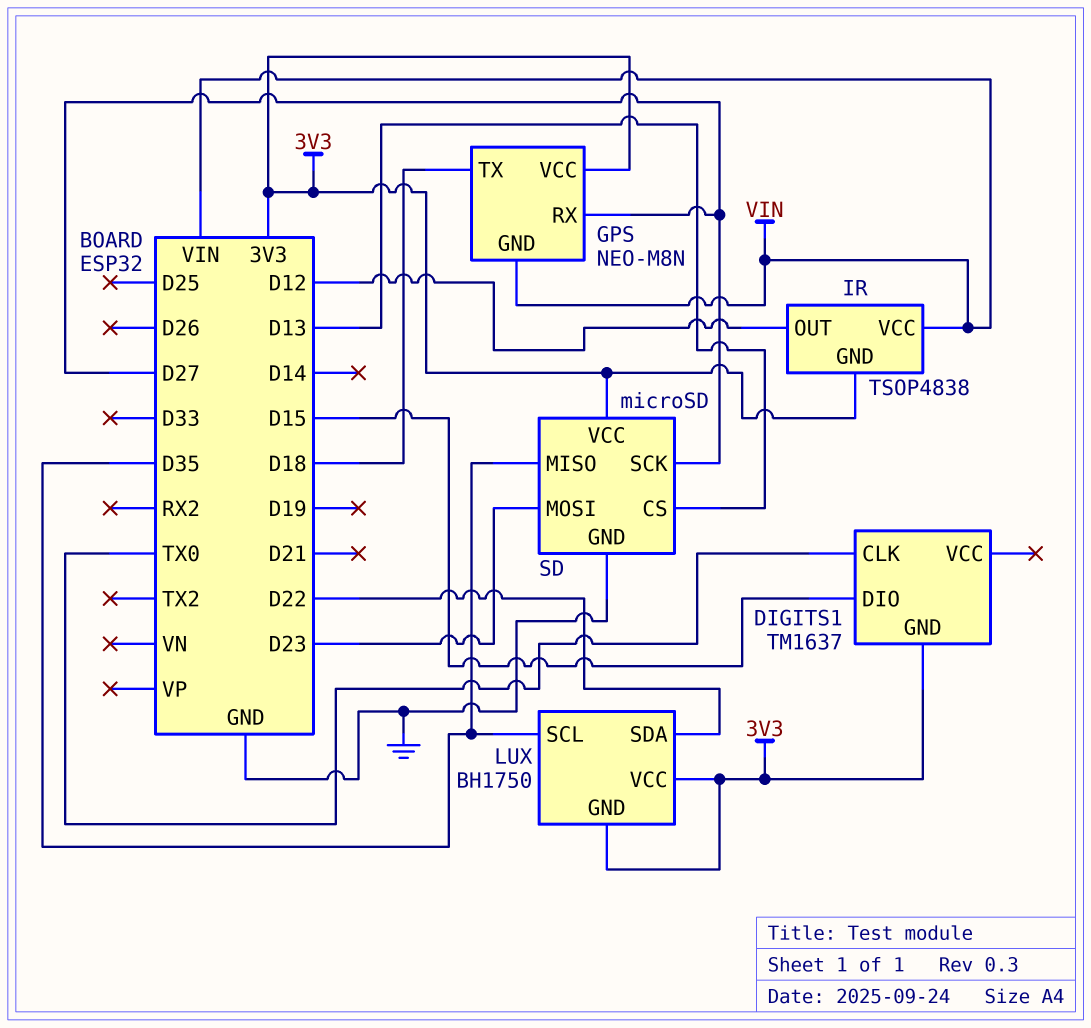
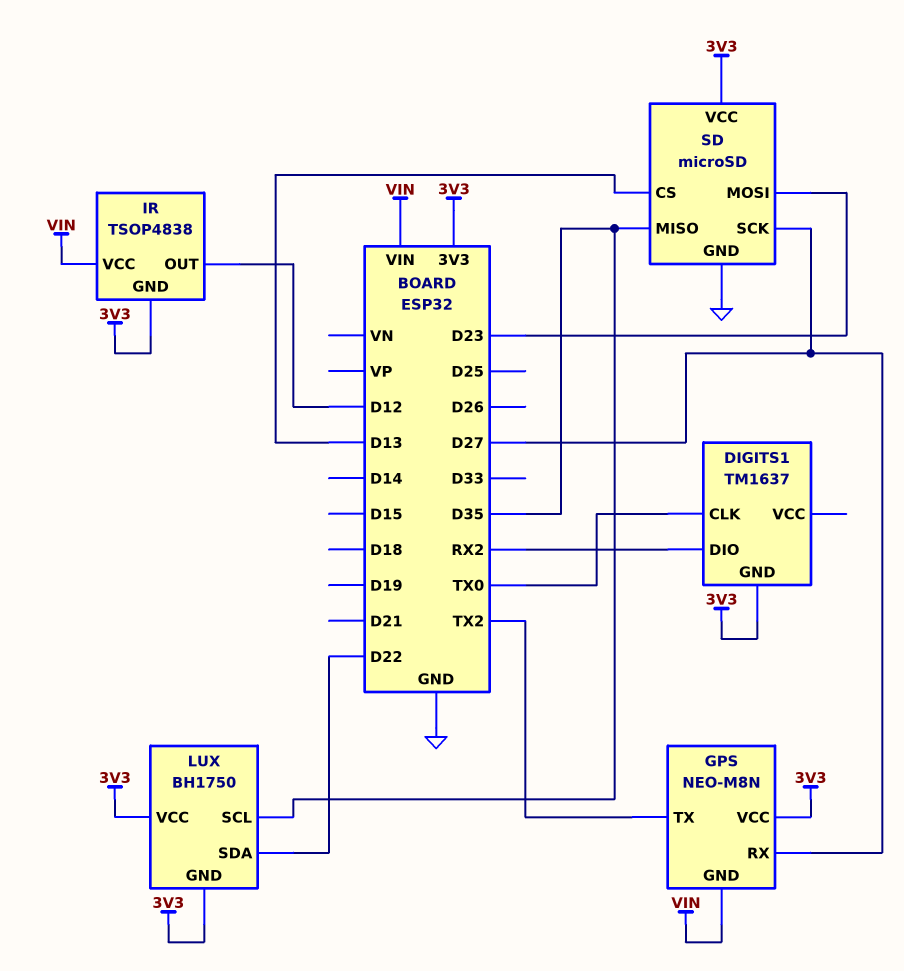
DIGITS1 pin DIO: D15 -> RX2
GPS pin TX: D18 -> TX2

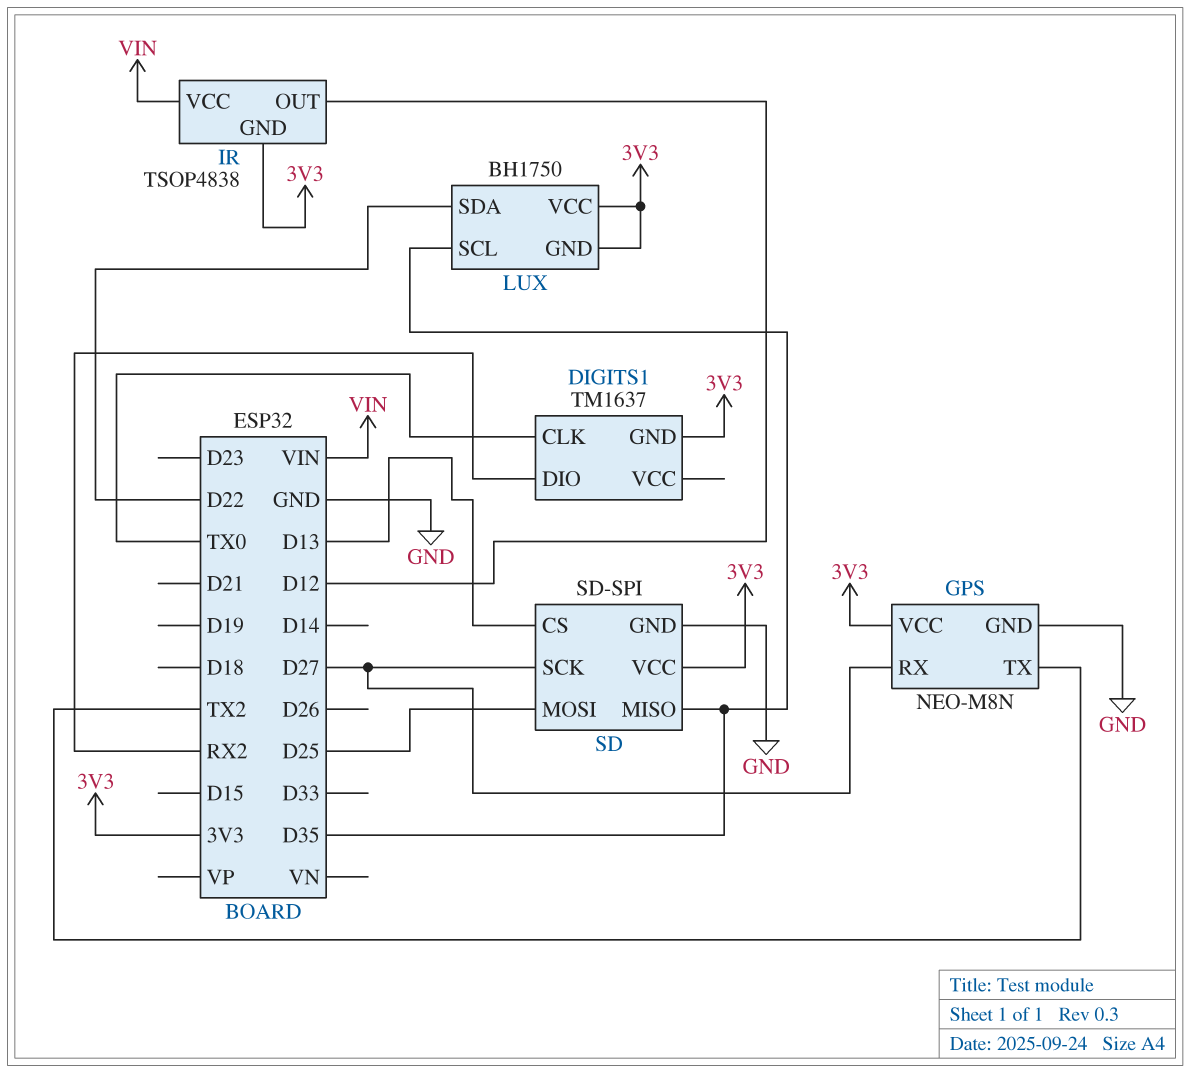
GPS pin GND: VIN -> GND
SD: microSD -> SD-SPI
SD pin MOSI: D23 -> D25

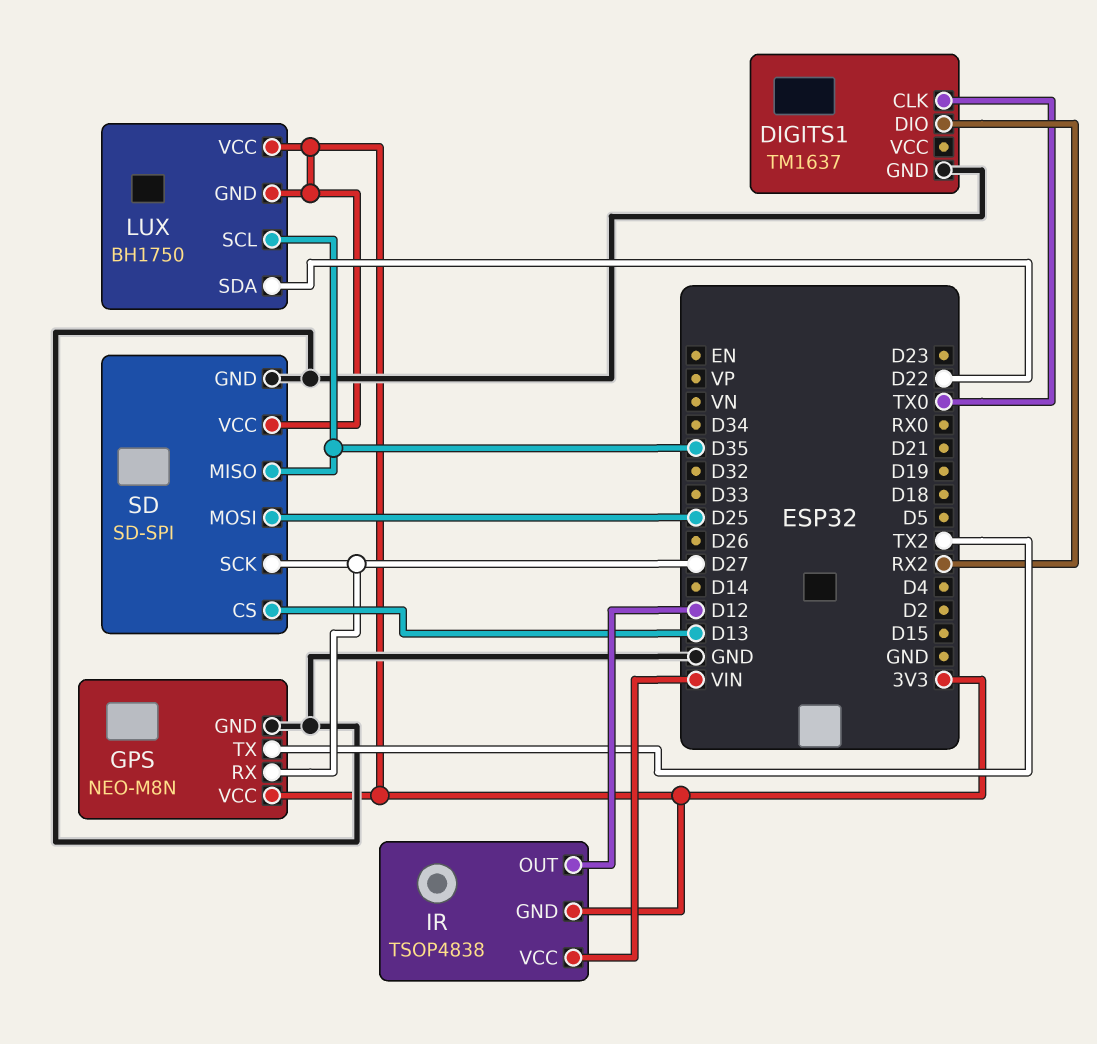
DIGITS1 pin GND: 3V3 -> GND

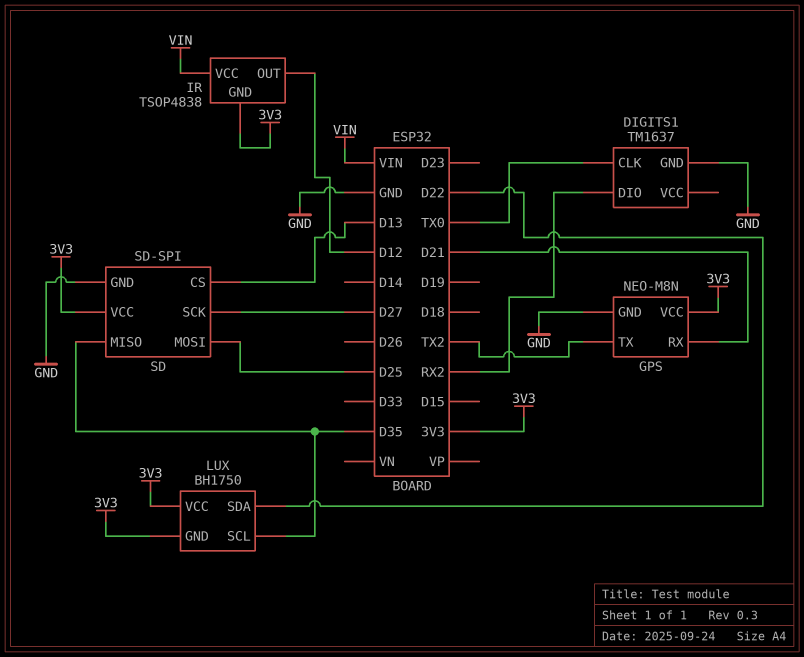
GPS pin RX: D27 -> D21

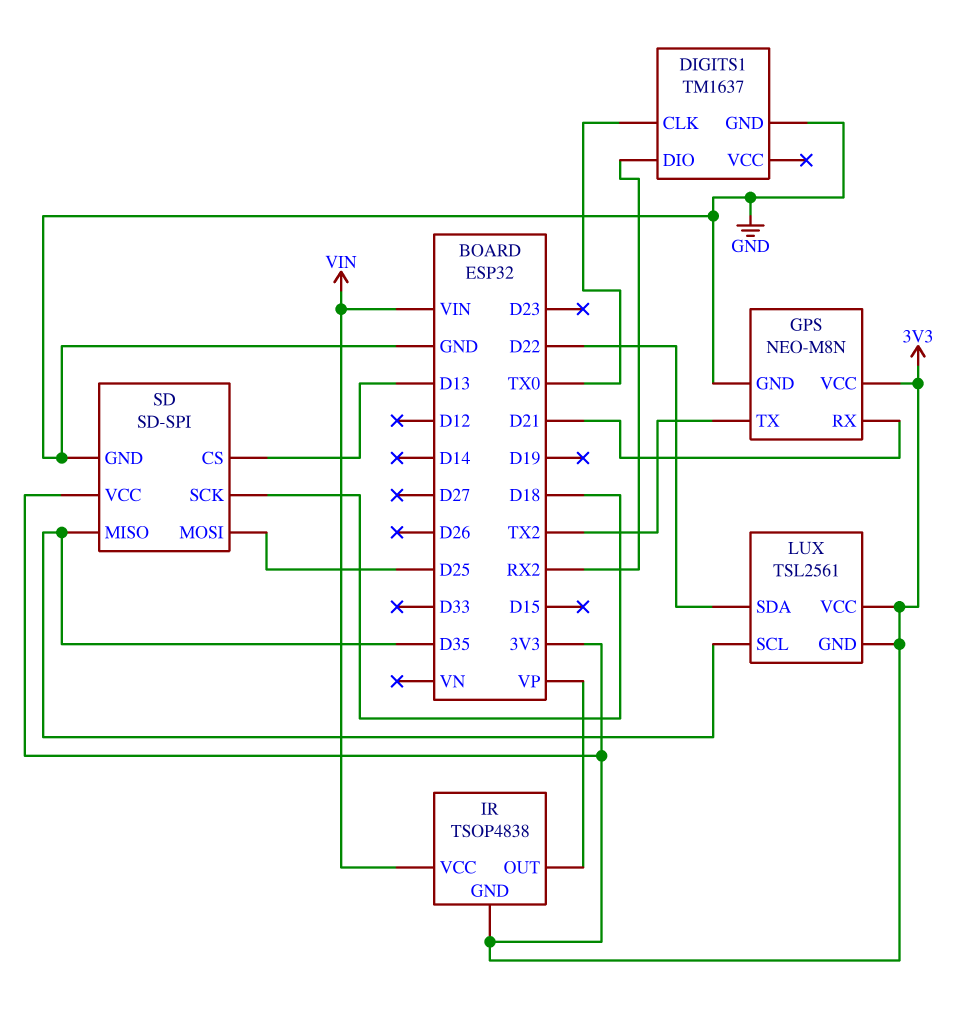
IR pin OUT: D12 -> VP
LUX: BH1750 -> TSL2561
SD pin SCK: D27 -> D18

